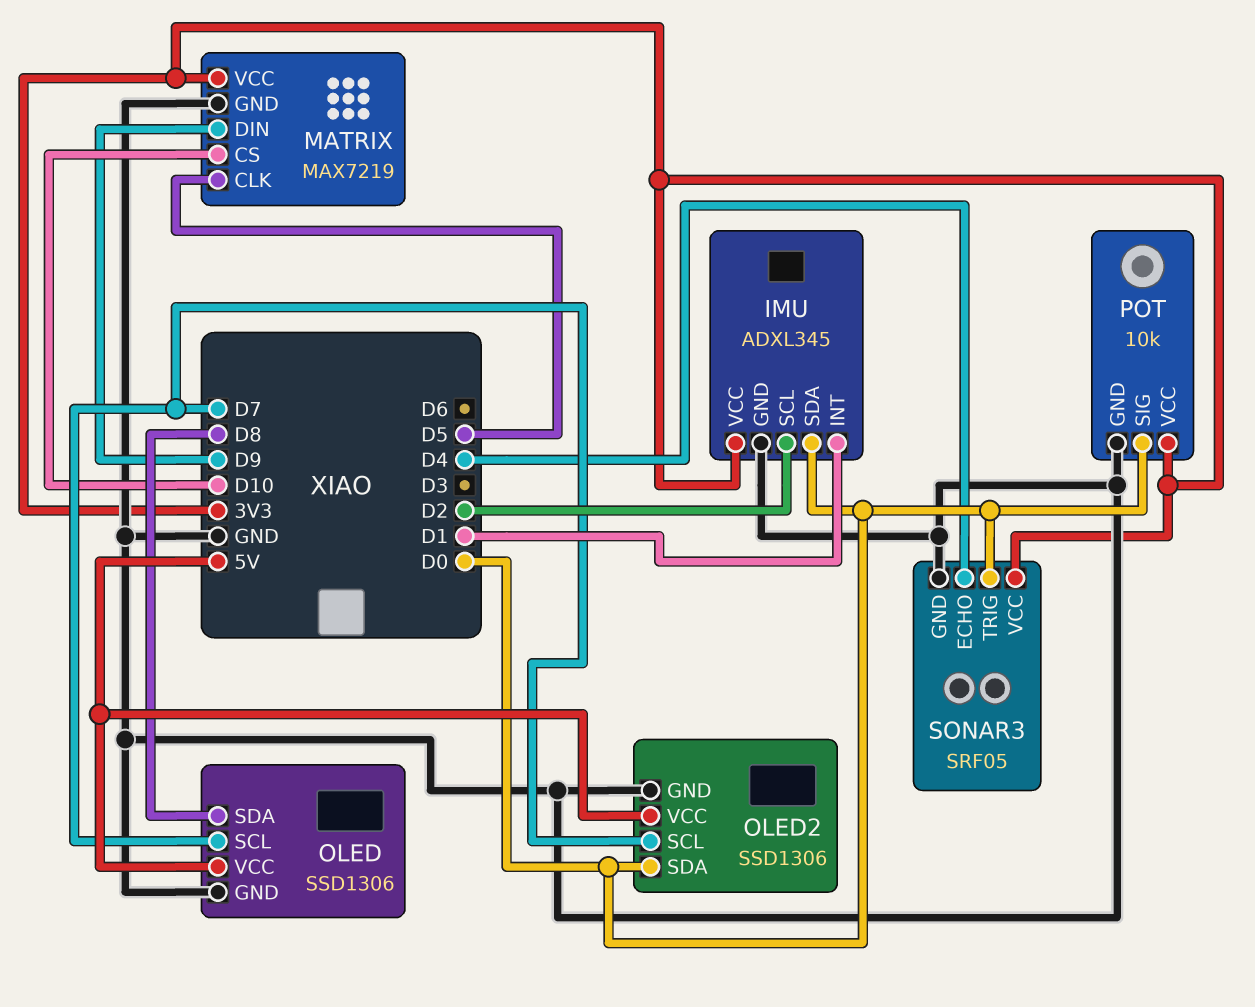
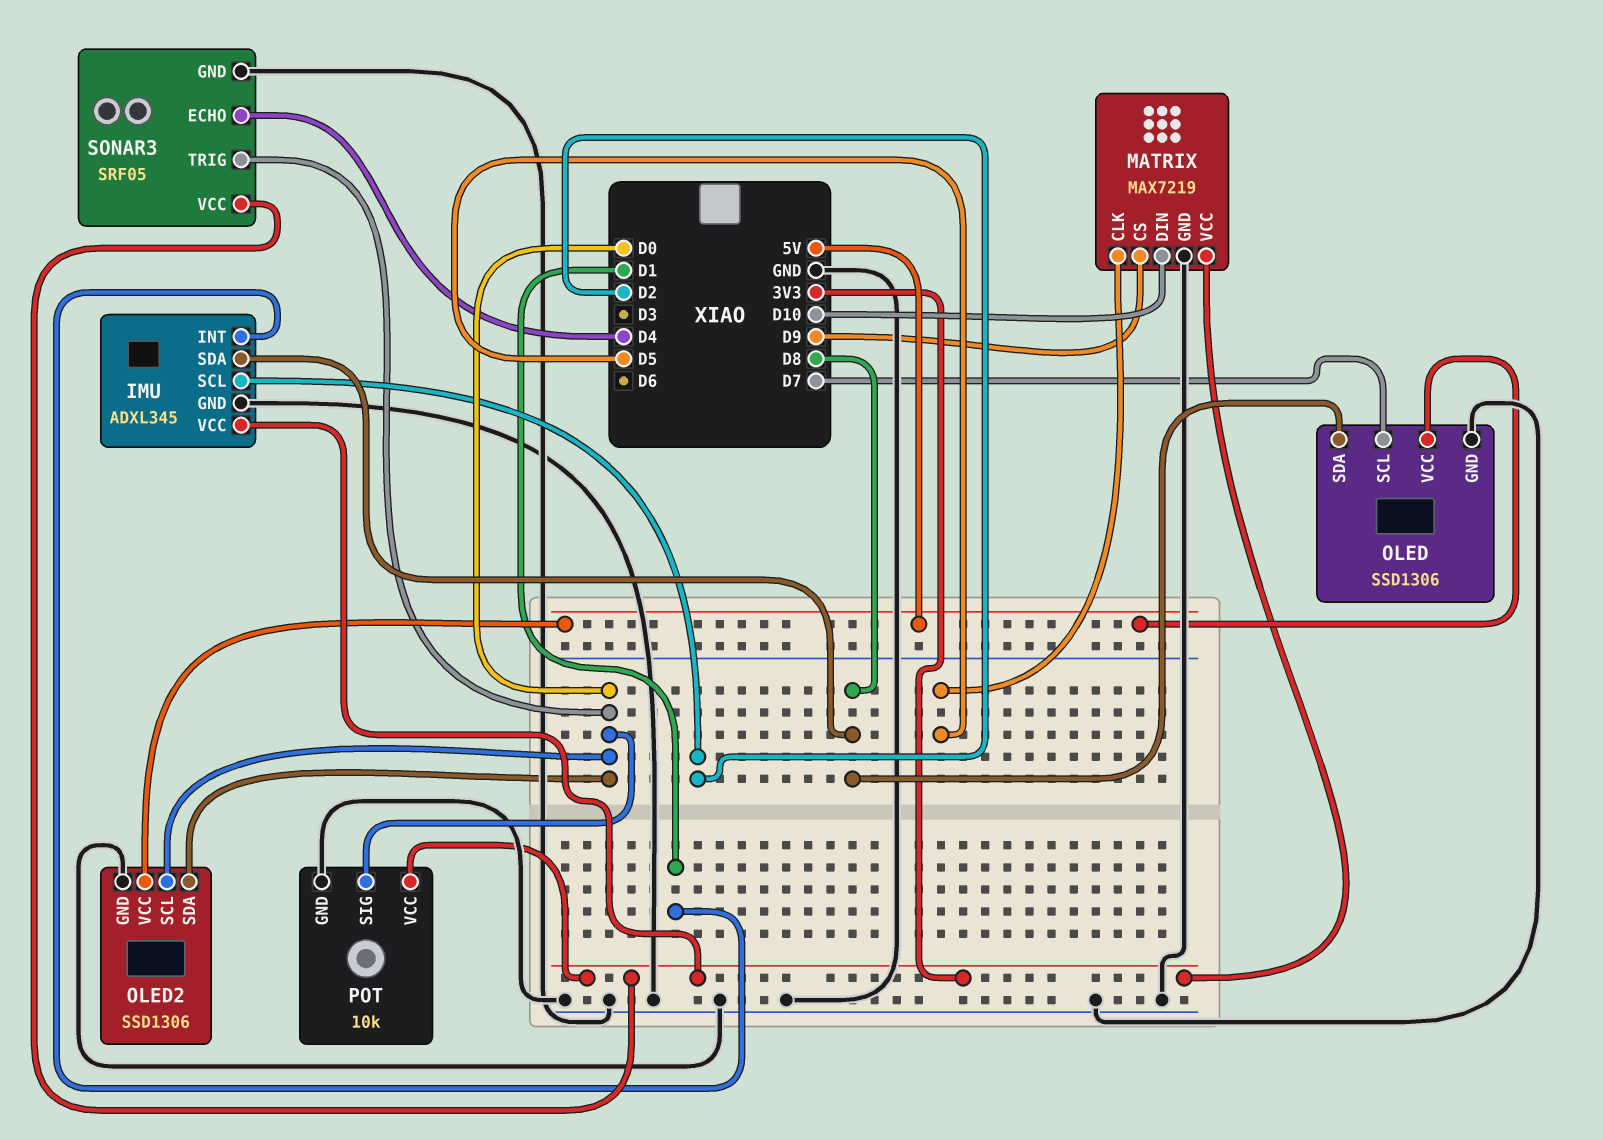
IMU pin SDA: D0 -> D8
MATRIX pin CS: D10 -> D9
MATRIX pin DIN: D9 -> D10
OLED2 pin SCL: D7 -> D0

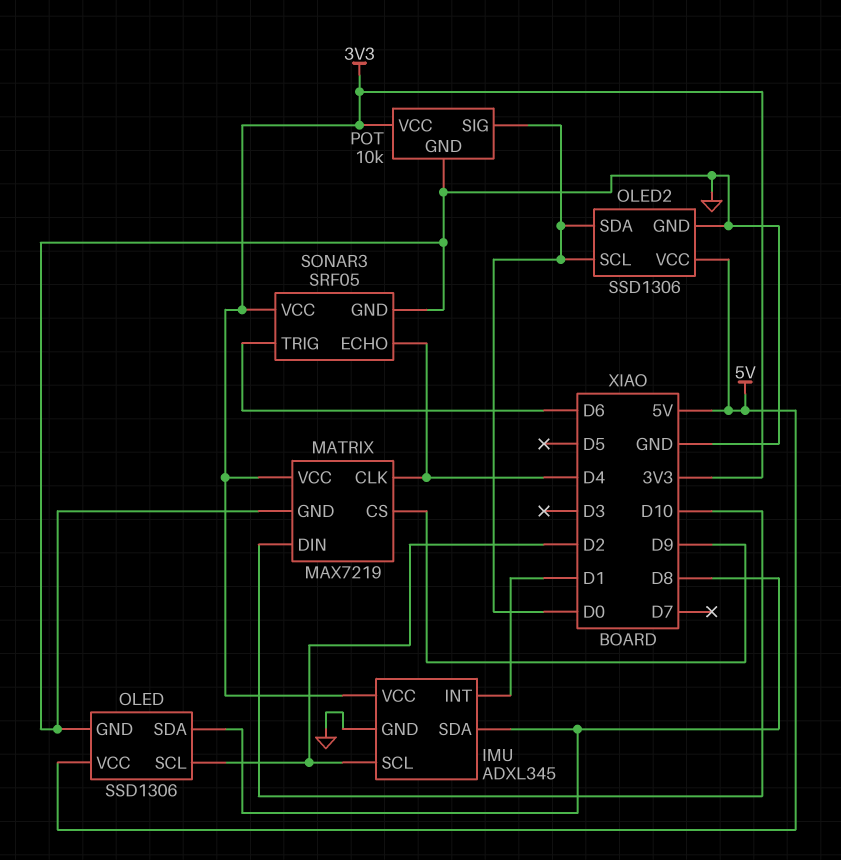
MATRIX pin CLK: D5 -> D4
OLED pin SCL: D7 -> D2
SONAR3 pin TRIG: D0 -> D6

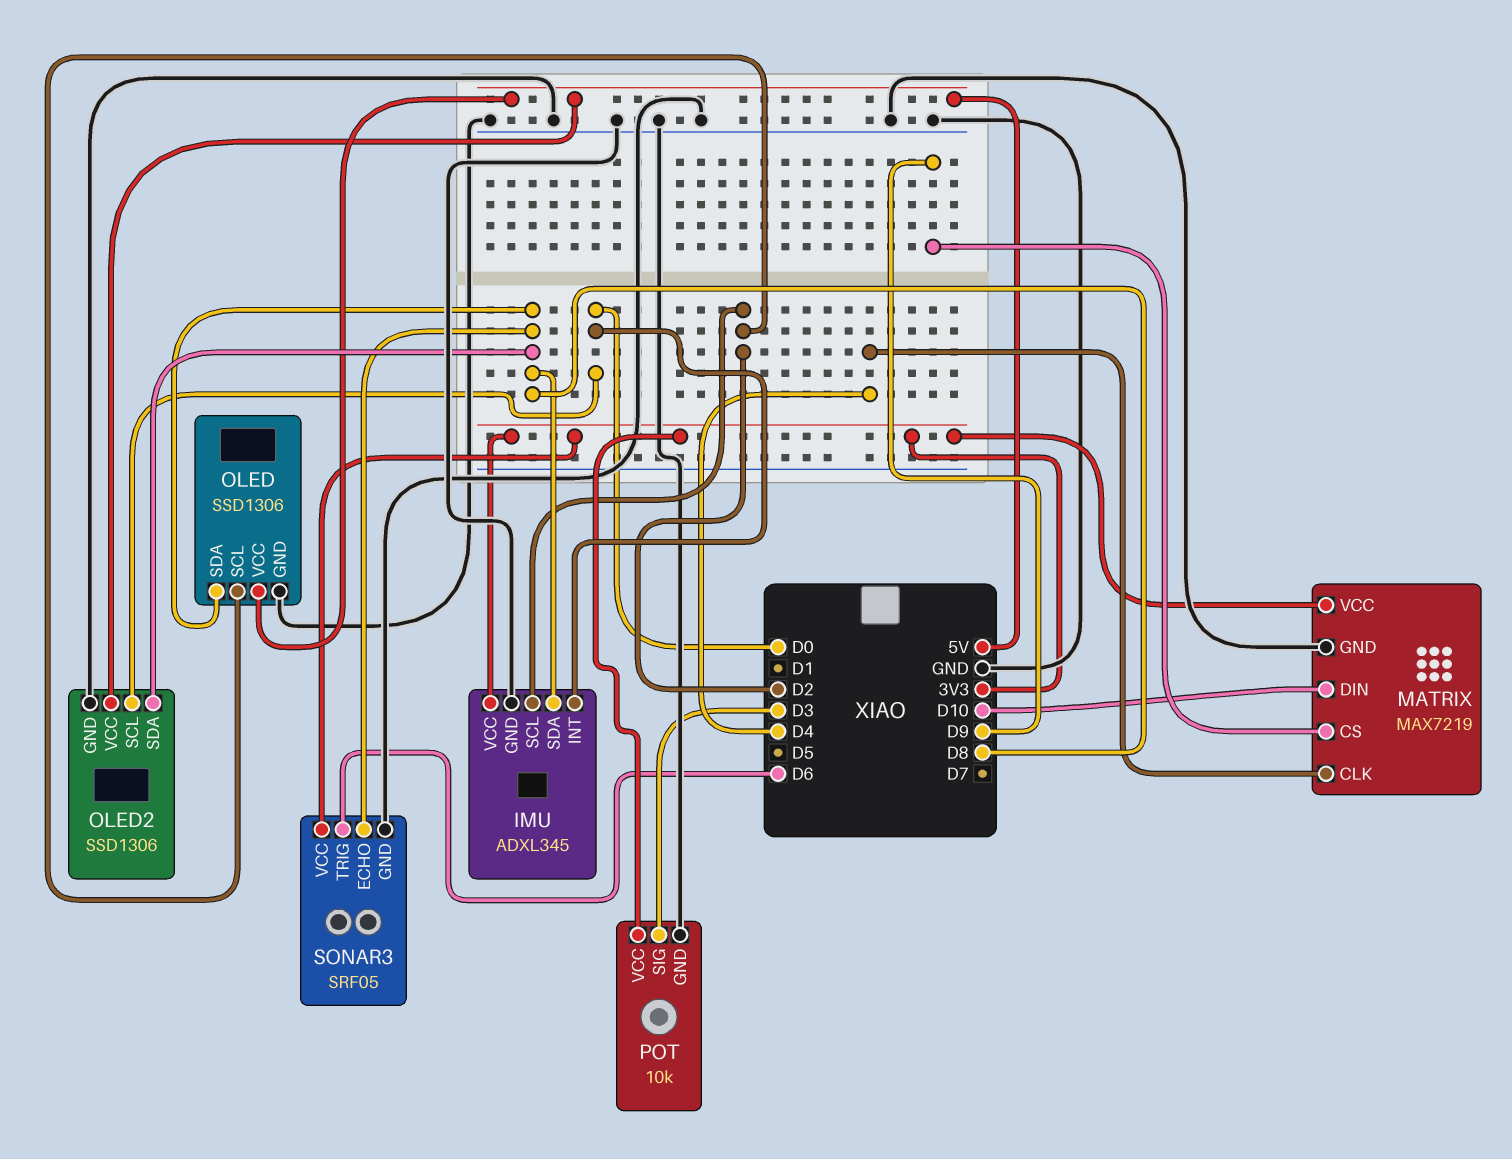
IMU pin INT: D1 -> D0
OLED2 pin SDA: D0 -> D8
POT pin SIG: D0 -> D3
SONAR3 pin ECHO: D4 -> D8

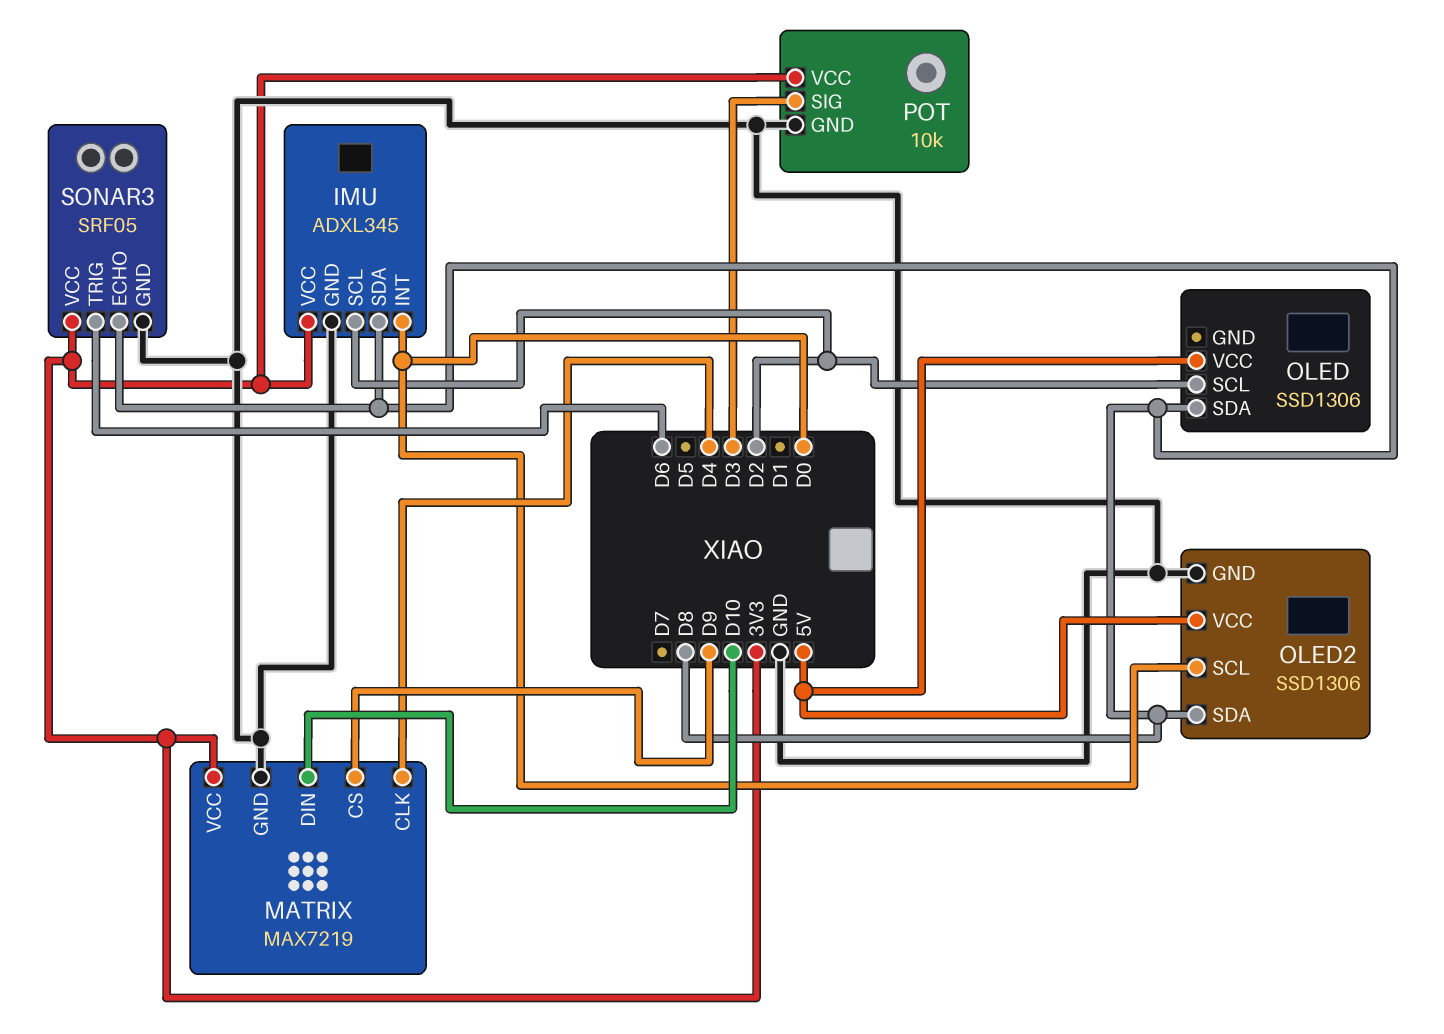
OLED pin GND: GND -> none

